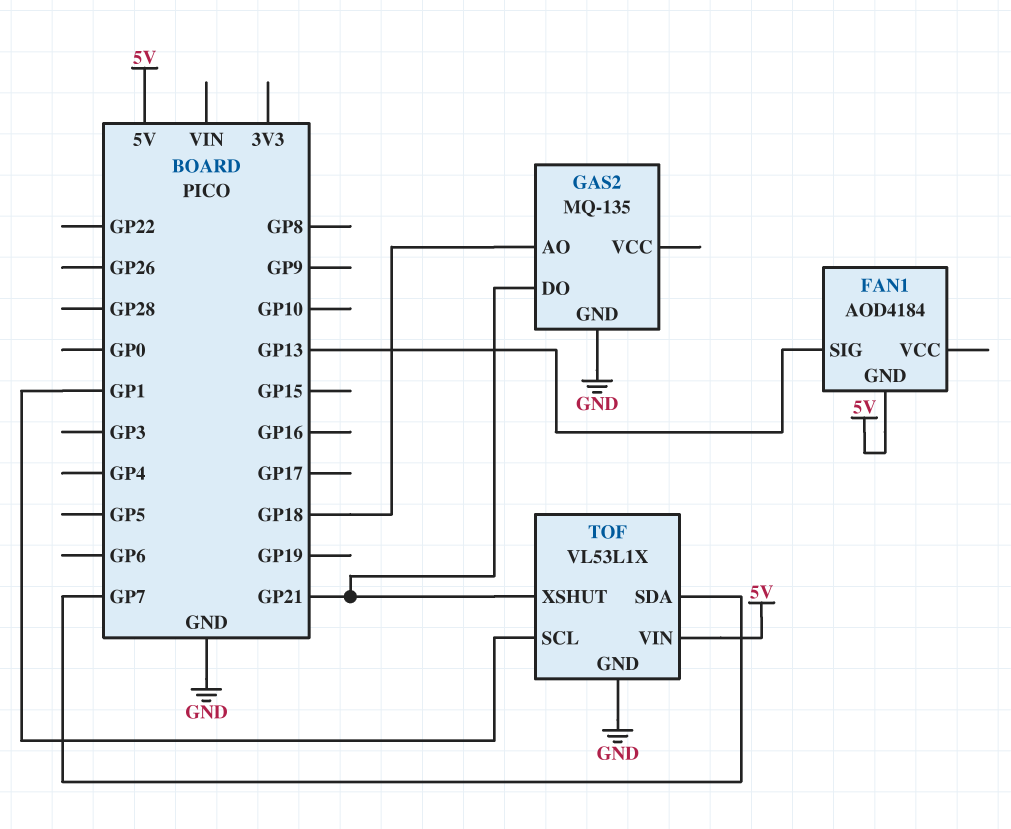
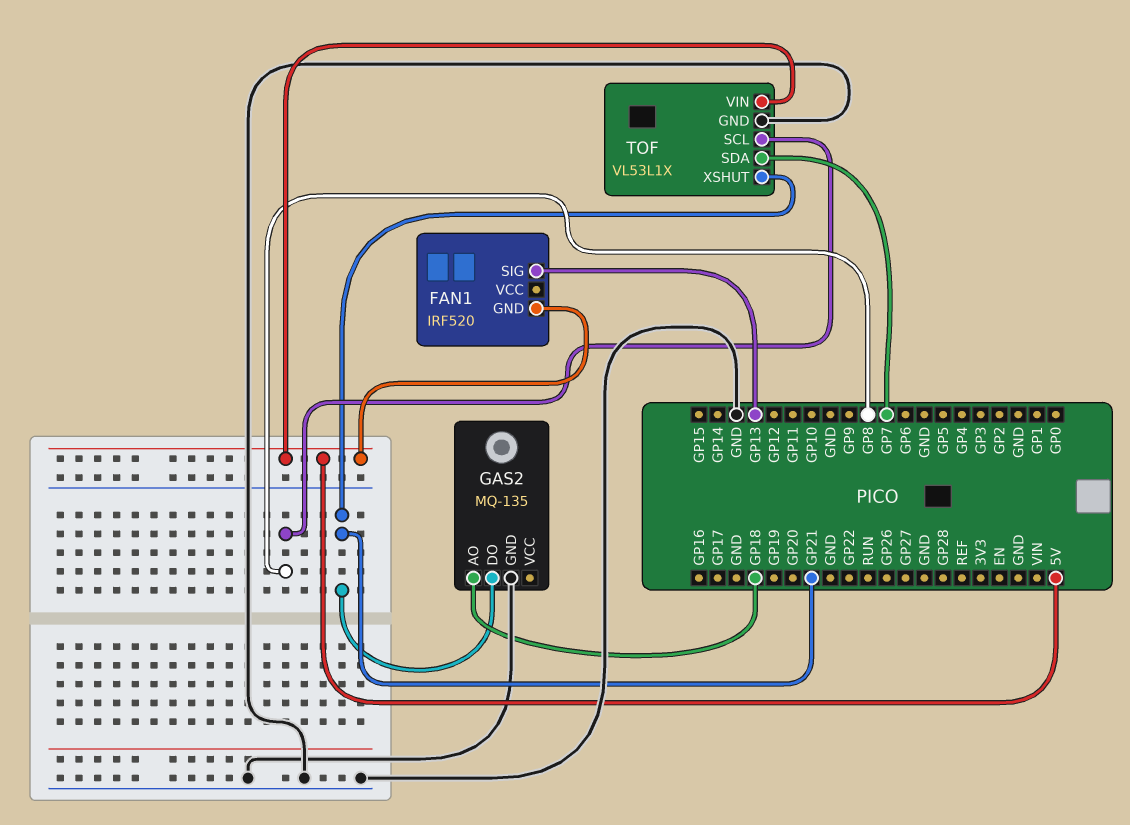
FAN1: AOD4184 -> IRF520
TOF pin SCL: GP1 -> GP8

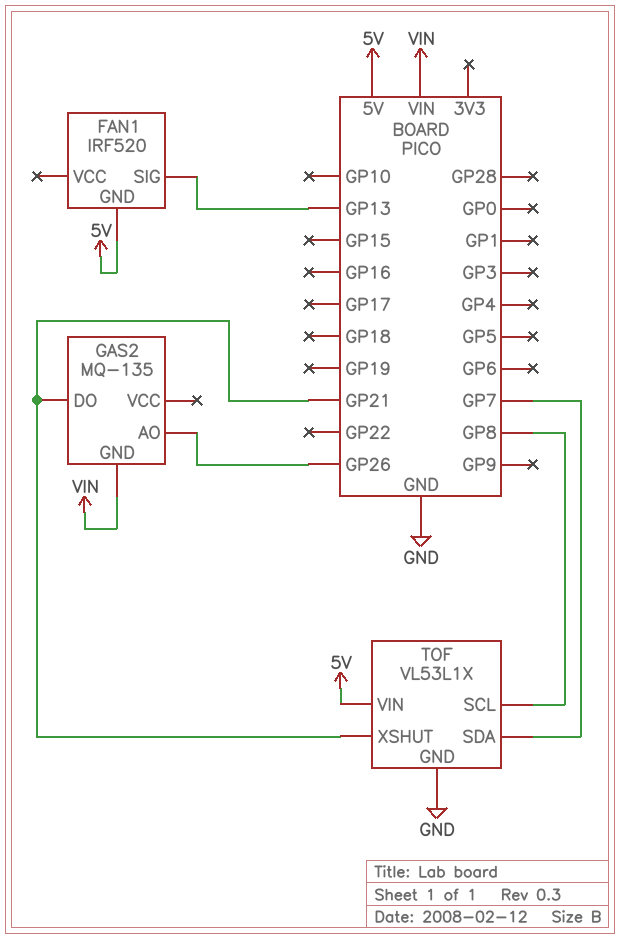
GAS2 pin AO: GP18 -> GP26
GAS2 pin GND: GND -> VIN

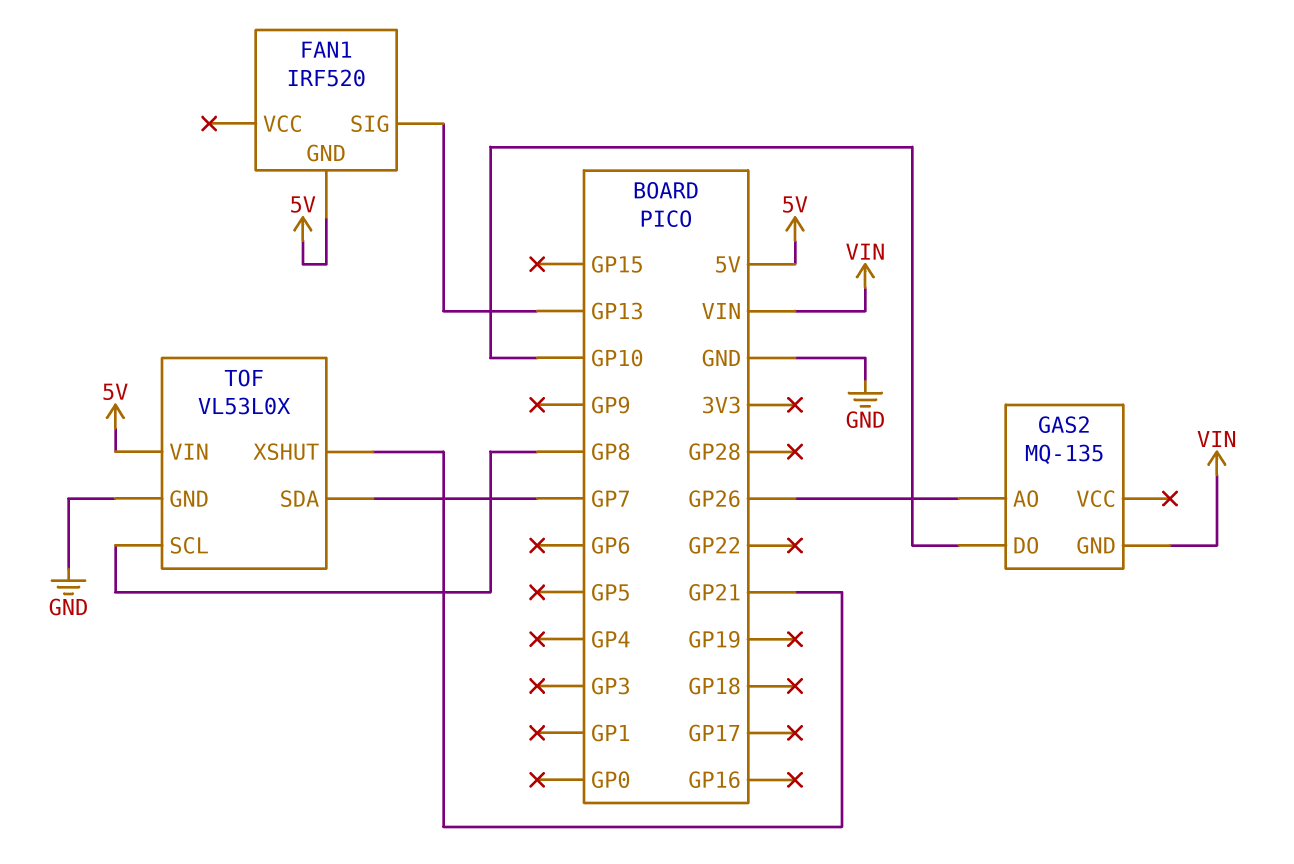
GAS2 pin DO: GP21 -> GP10
TOF: VL53L1X -> VL53L0X

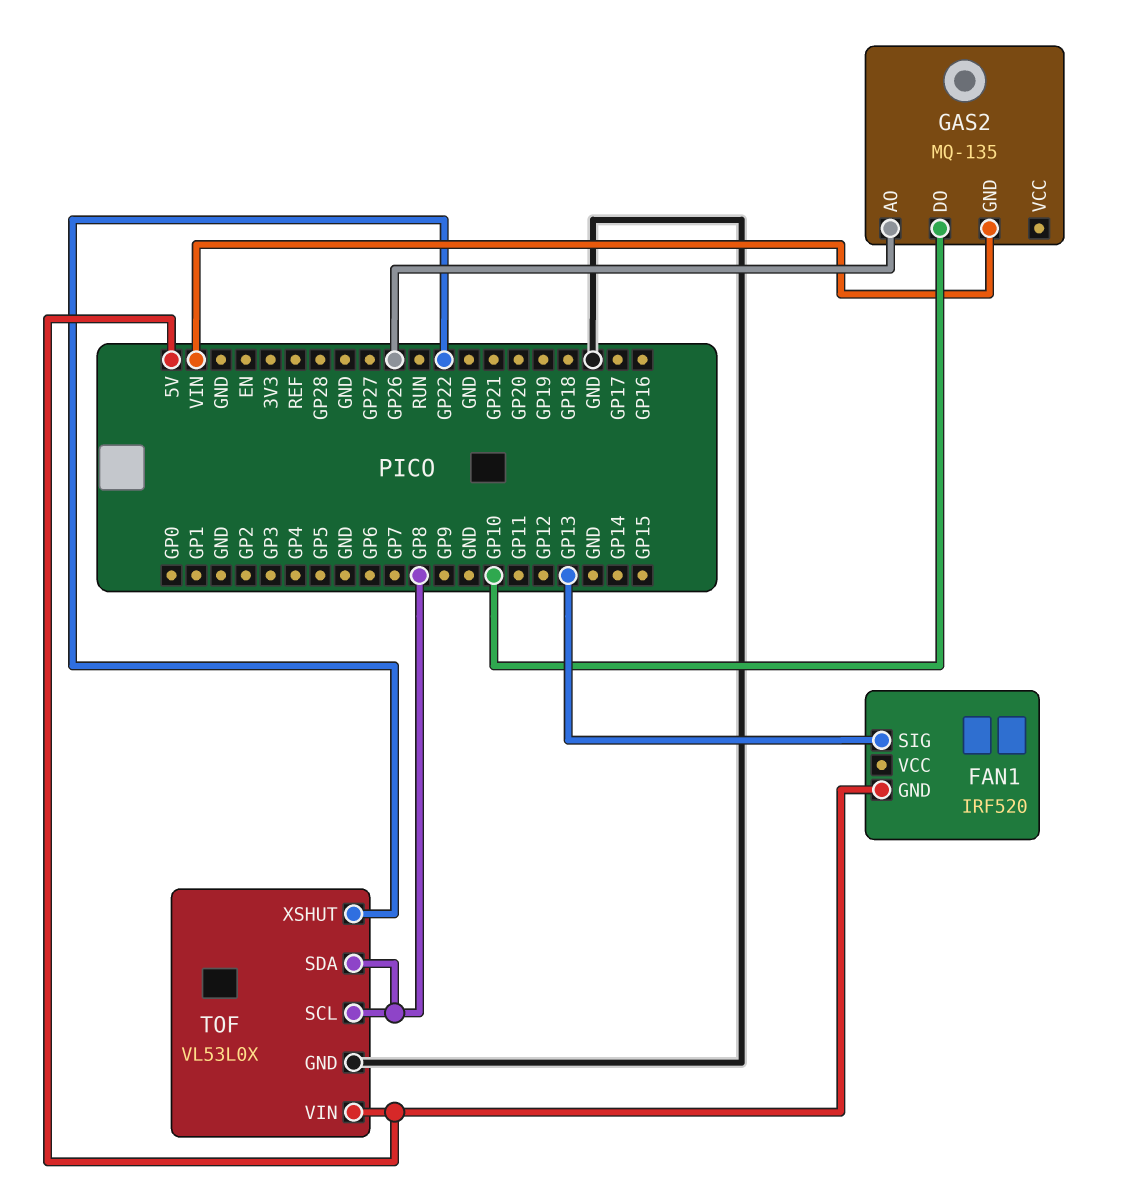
TOF pin SDA: GP7 -> GP8
TOF pin XSHUT: GP21 -> GP22

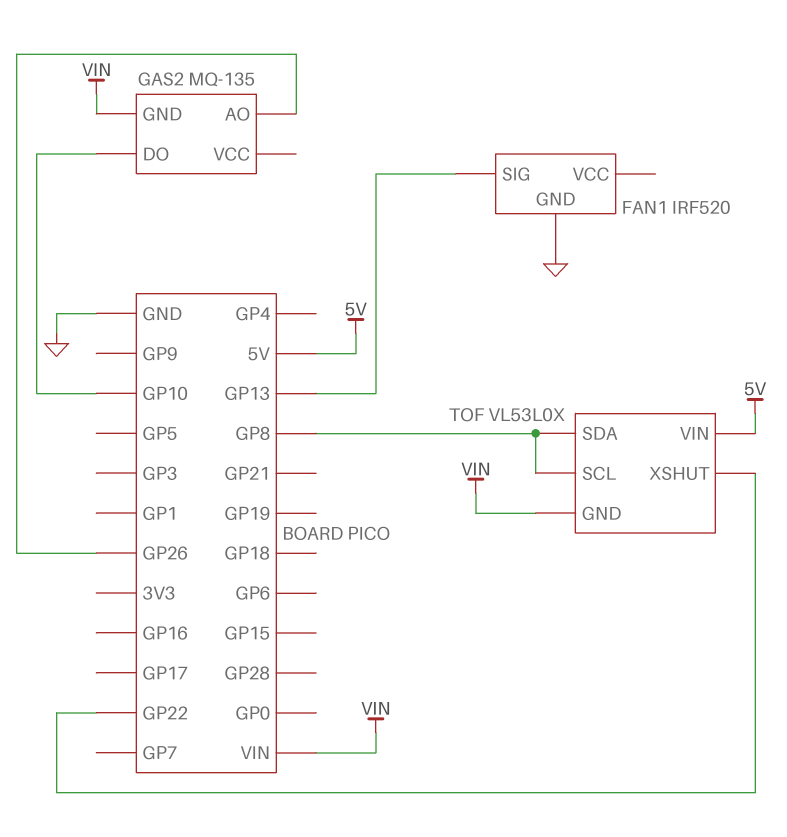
FAN1 pin GND: 5V -> GND
TOF pin GND: GND -> VIN

